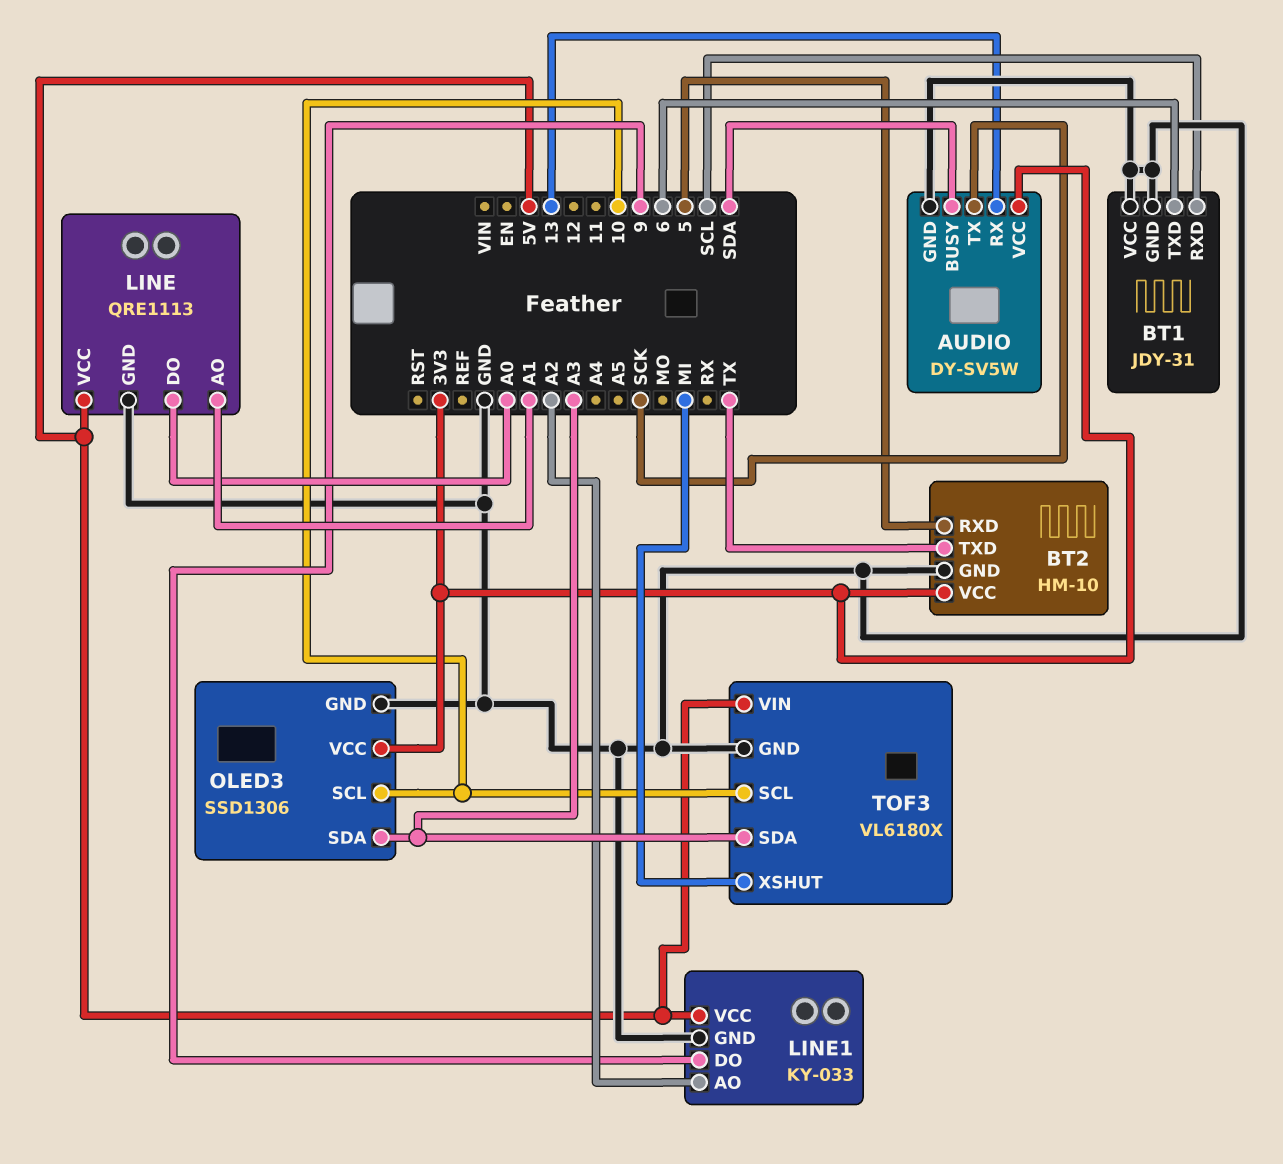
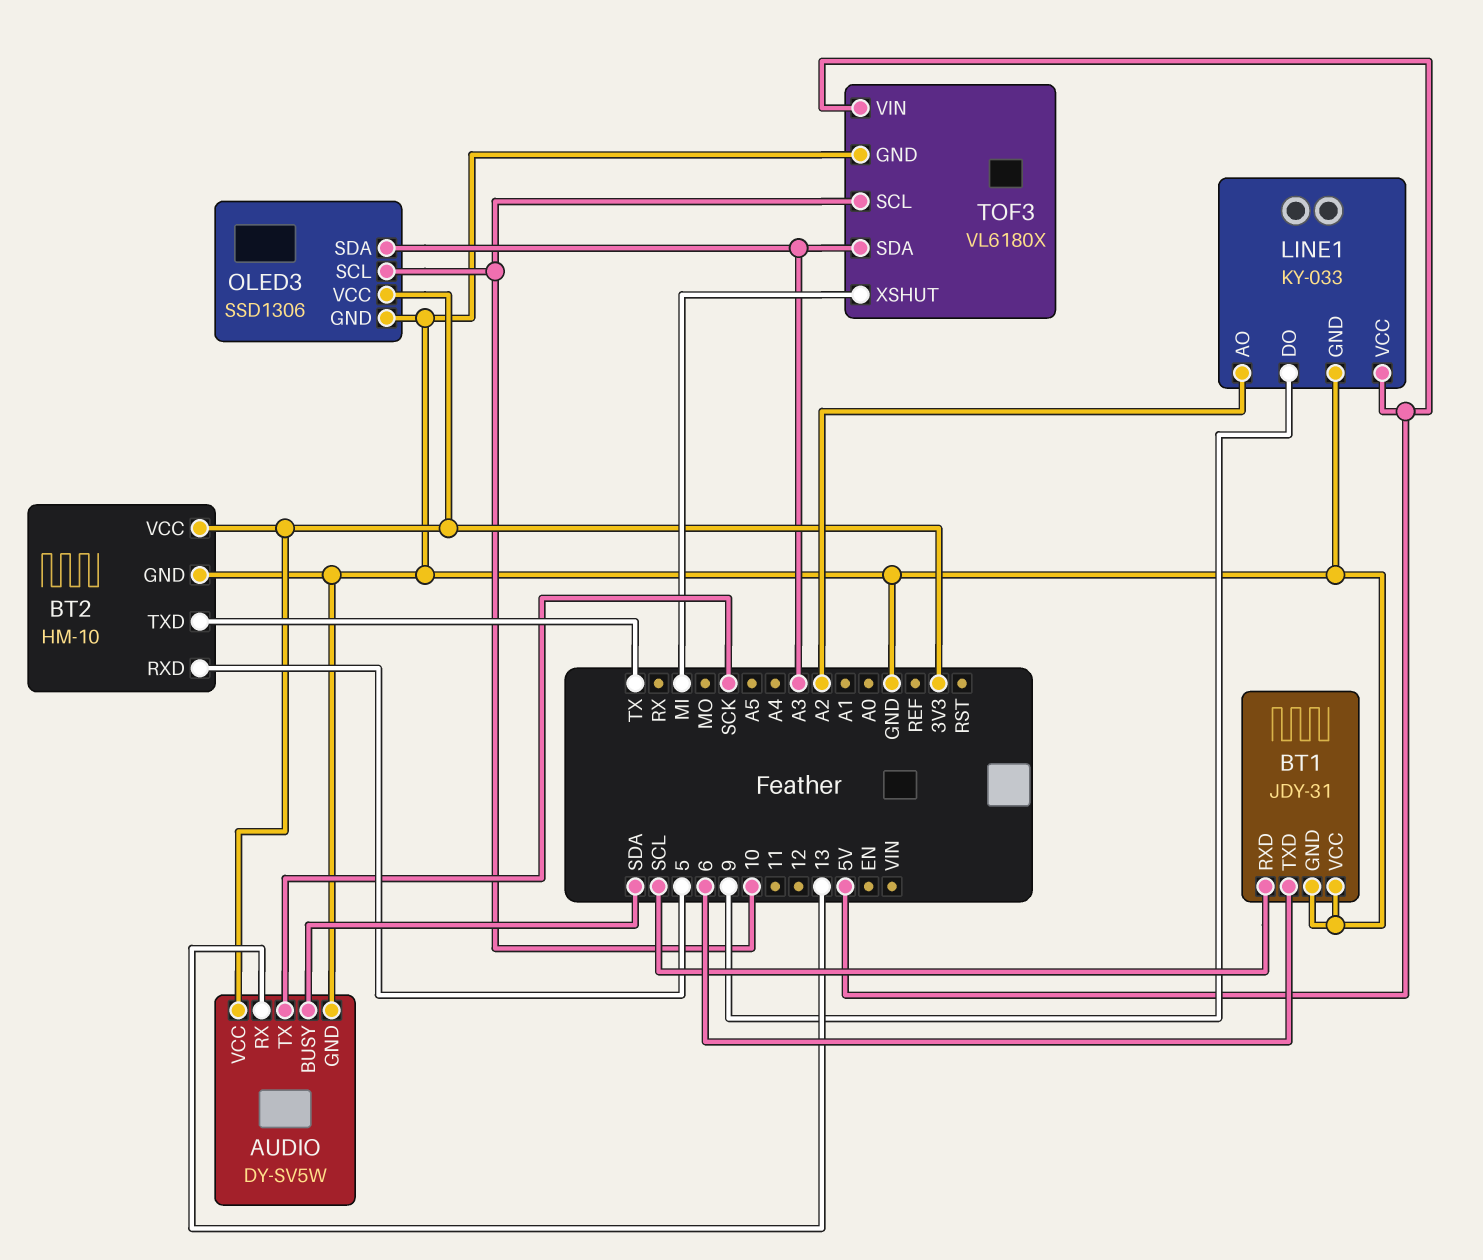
LINE: QRE1113 -> none
LINE pin AO: A1 -> none
LINE pin DO: A0 -> none
LINE pin GND: GND -> none
LINE pin VCC: 5V -> none

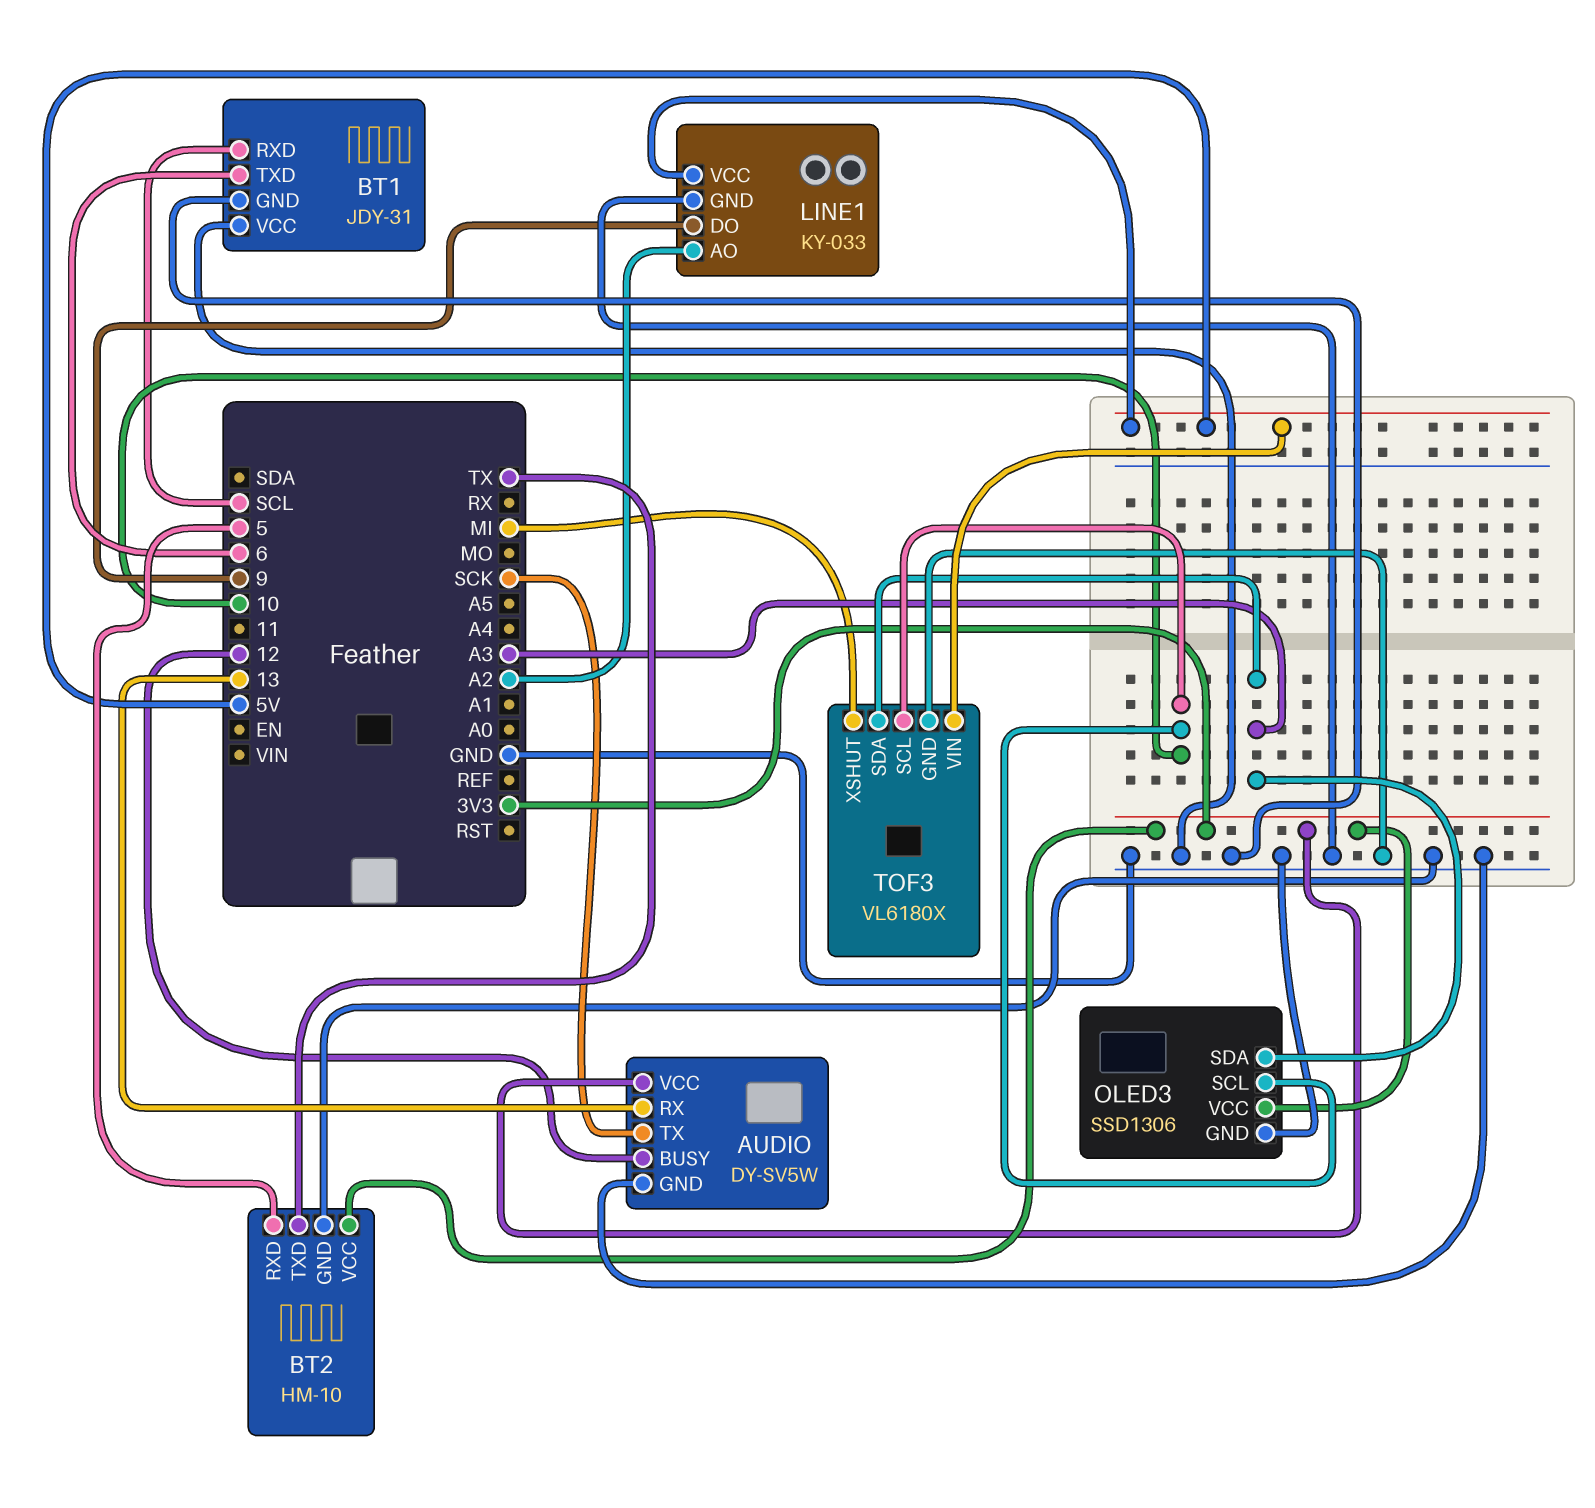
AUDIO pin BUSY: SDA -> 12

